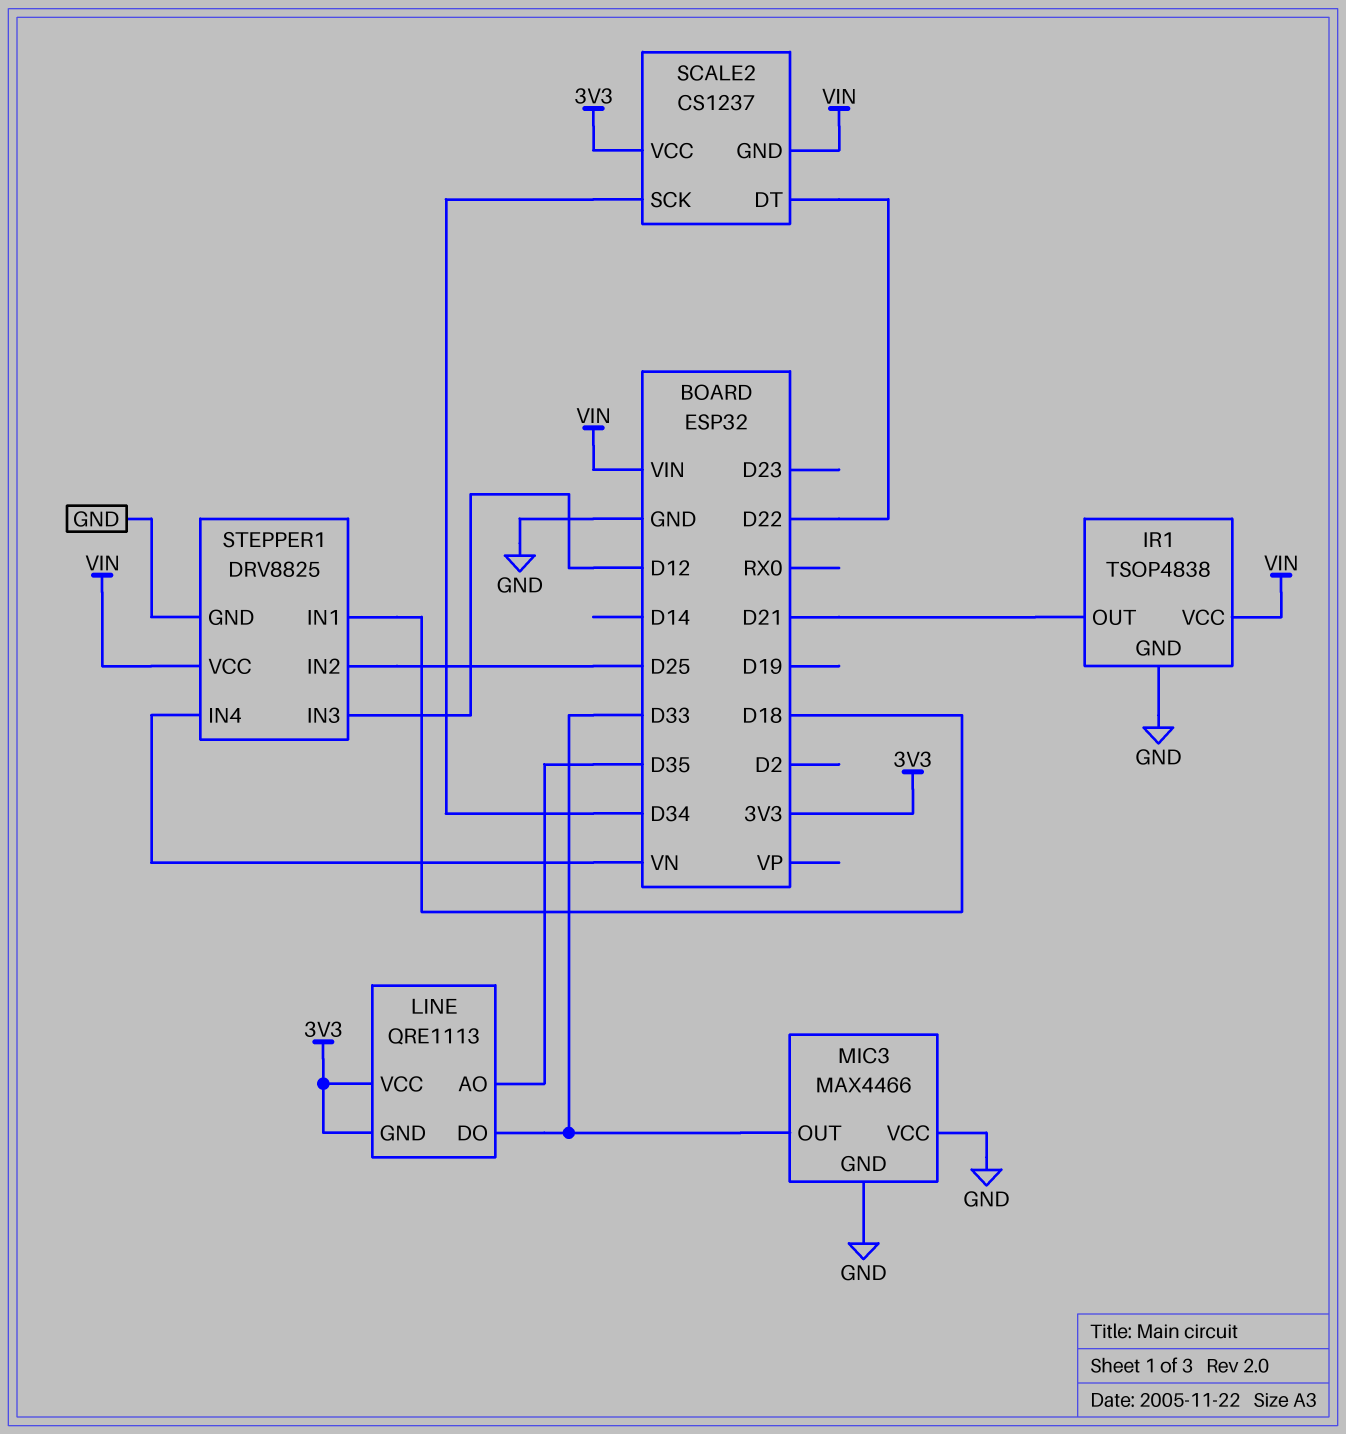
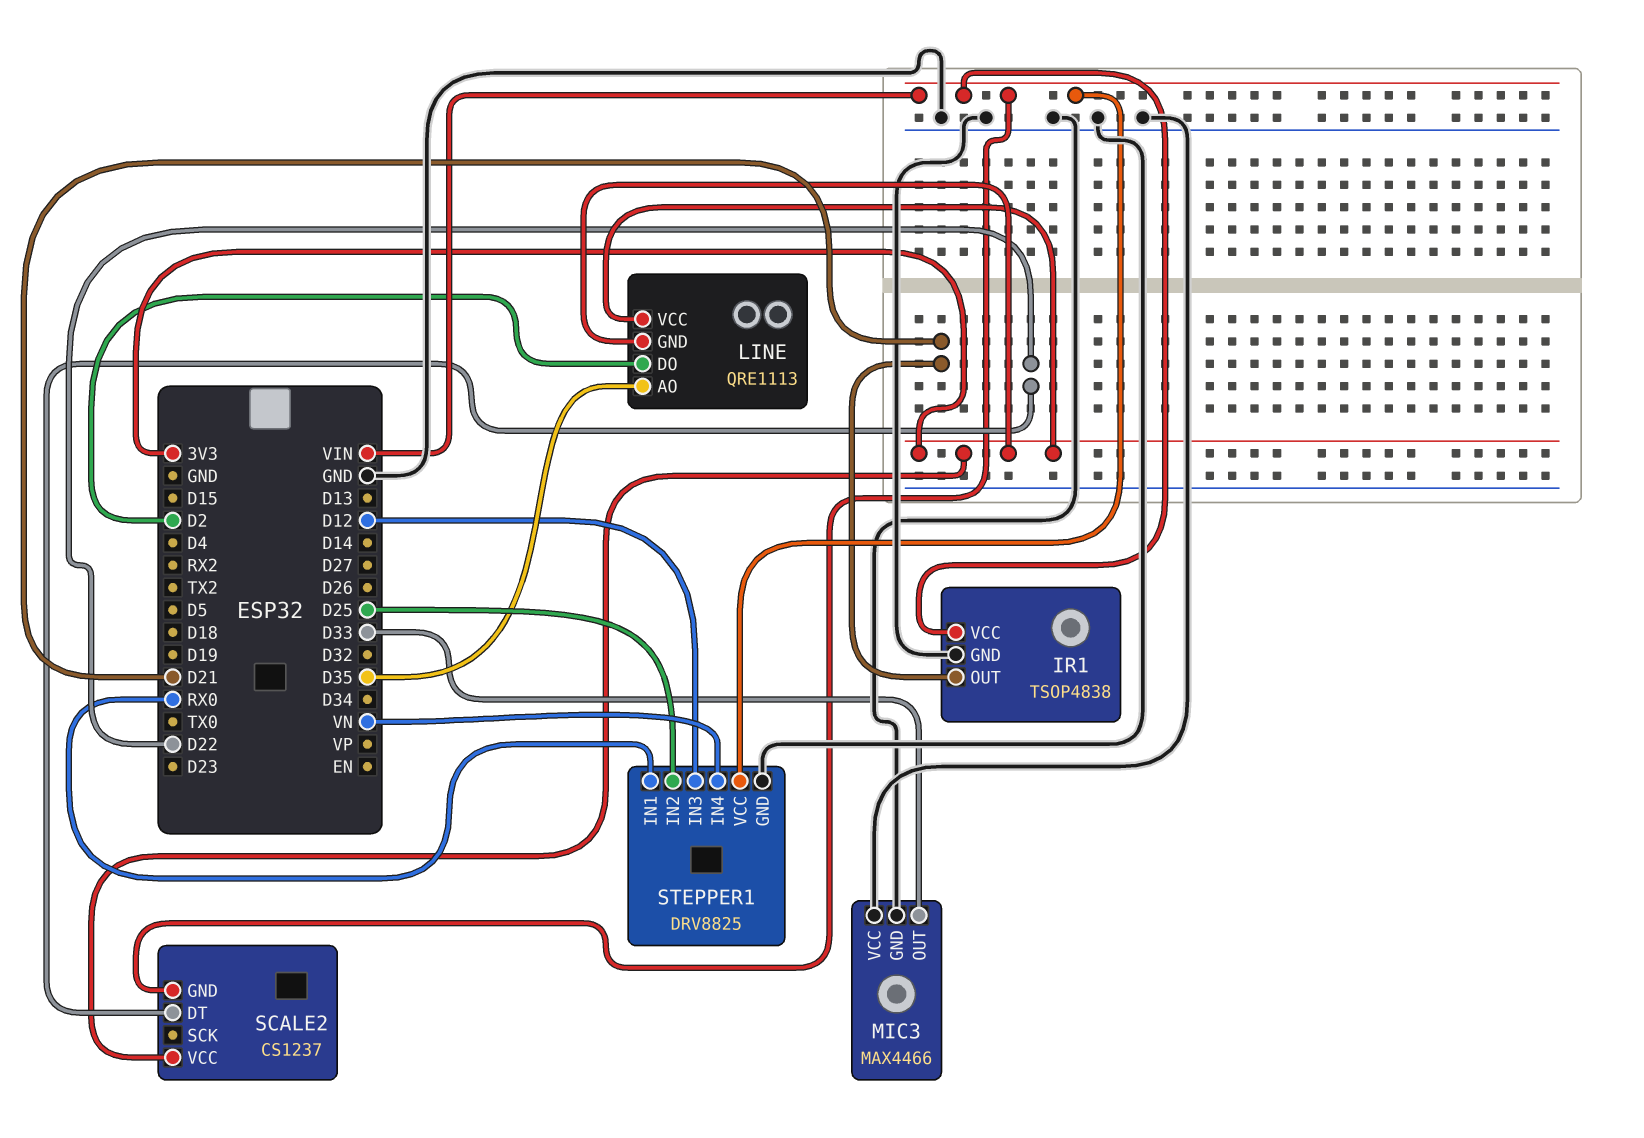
LINE pin DO: D33 -> D2
SCALE2 pin SCK: D34 -> none
STEPPER1 pin IN1: D18 -> RX0

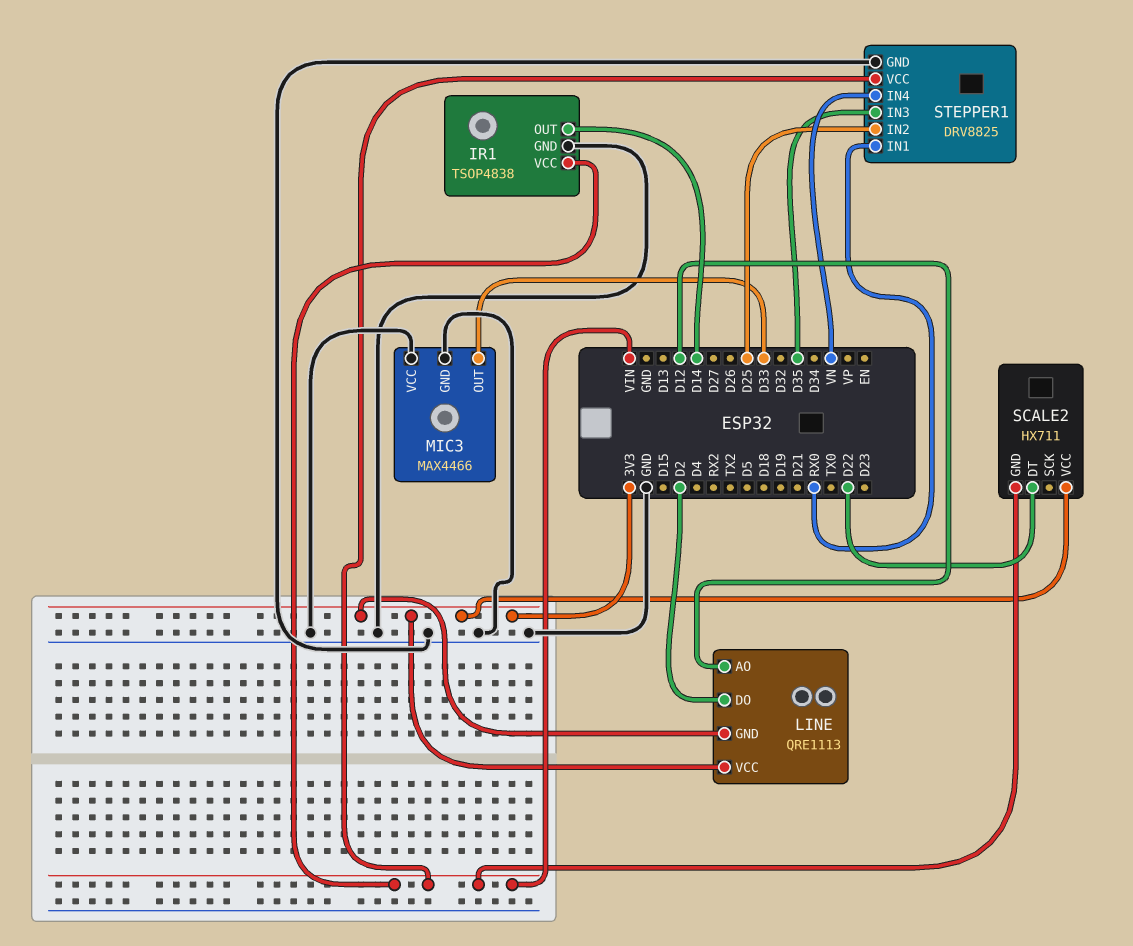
IR1 pin OUT: D21 -> D14
LINE pin AO: D35 -> D12
SCALE2: CS1237 -> HX711
STEPPER1 pin IN3: D12 -> D35

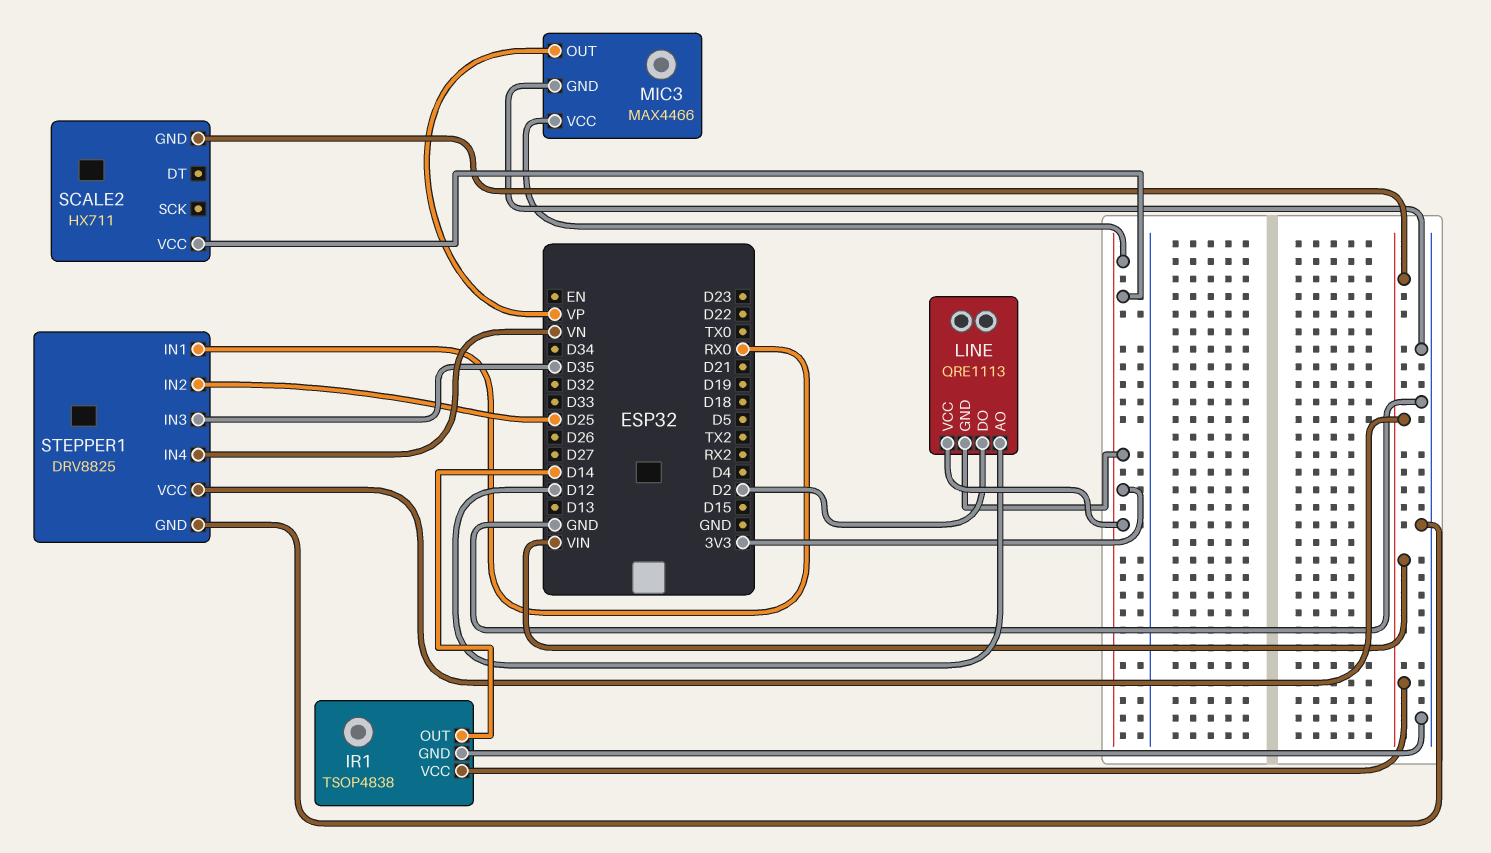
MIC3 pin OUT: D33 -> VP
MIC3 pin VCC: GND -> 3V3
SCALE2 pin DT: D22 -> none

